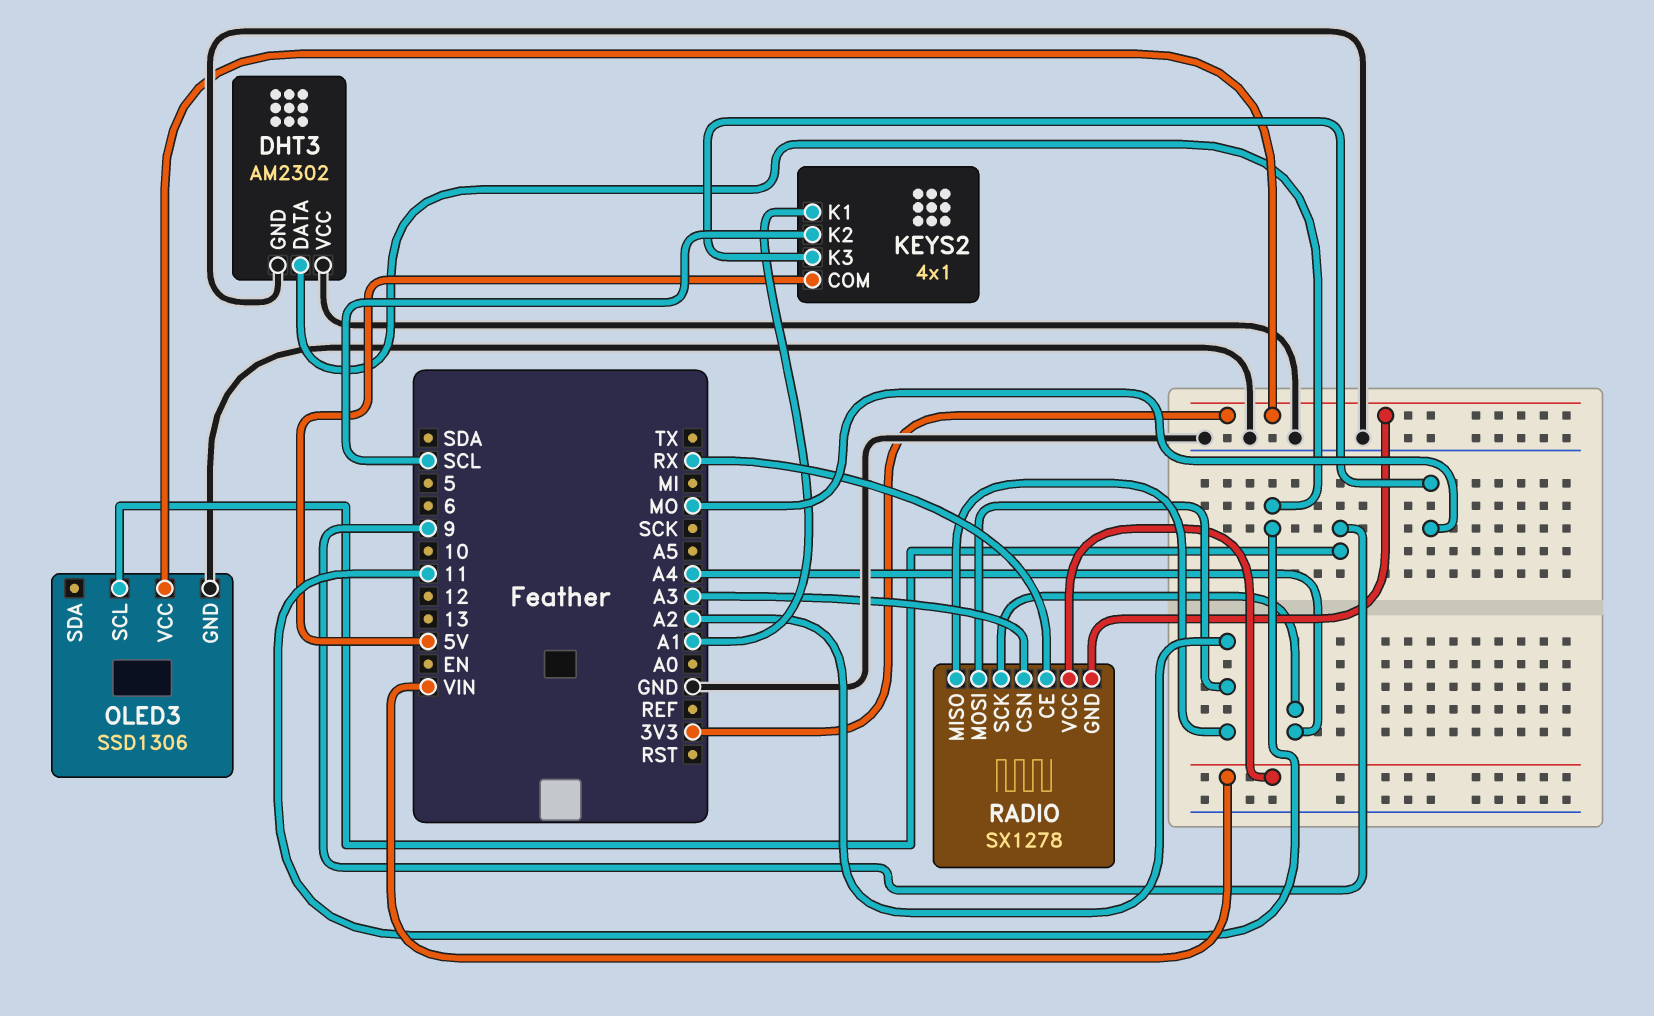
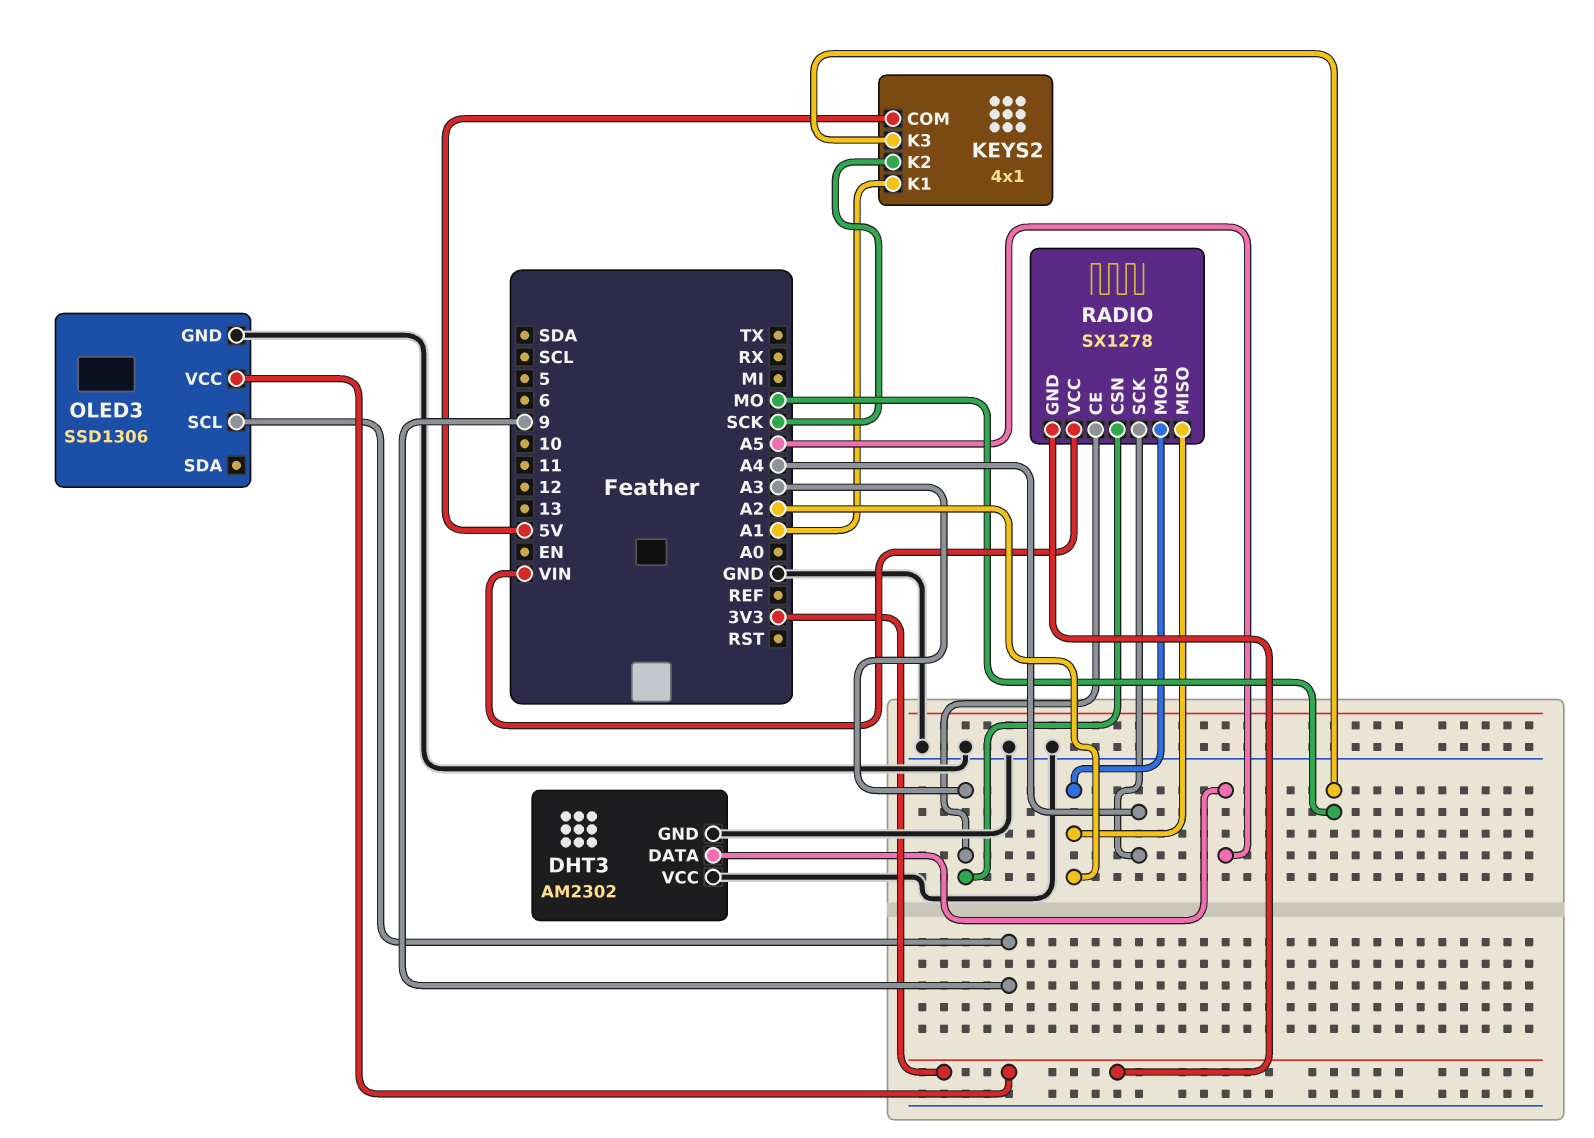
DHT3 pin DATA: 11 -> A5
KEYS2 pin K2: SCL -> SCK
RADIO pin CE: RX -> A3

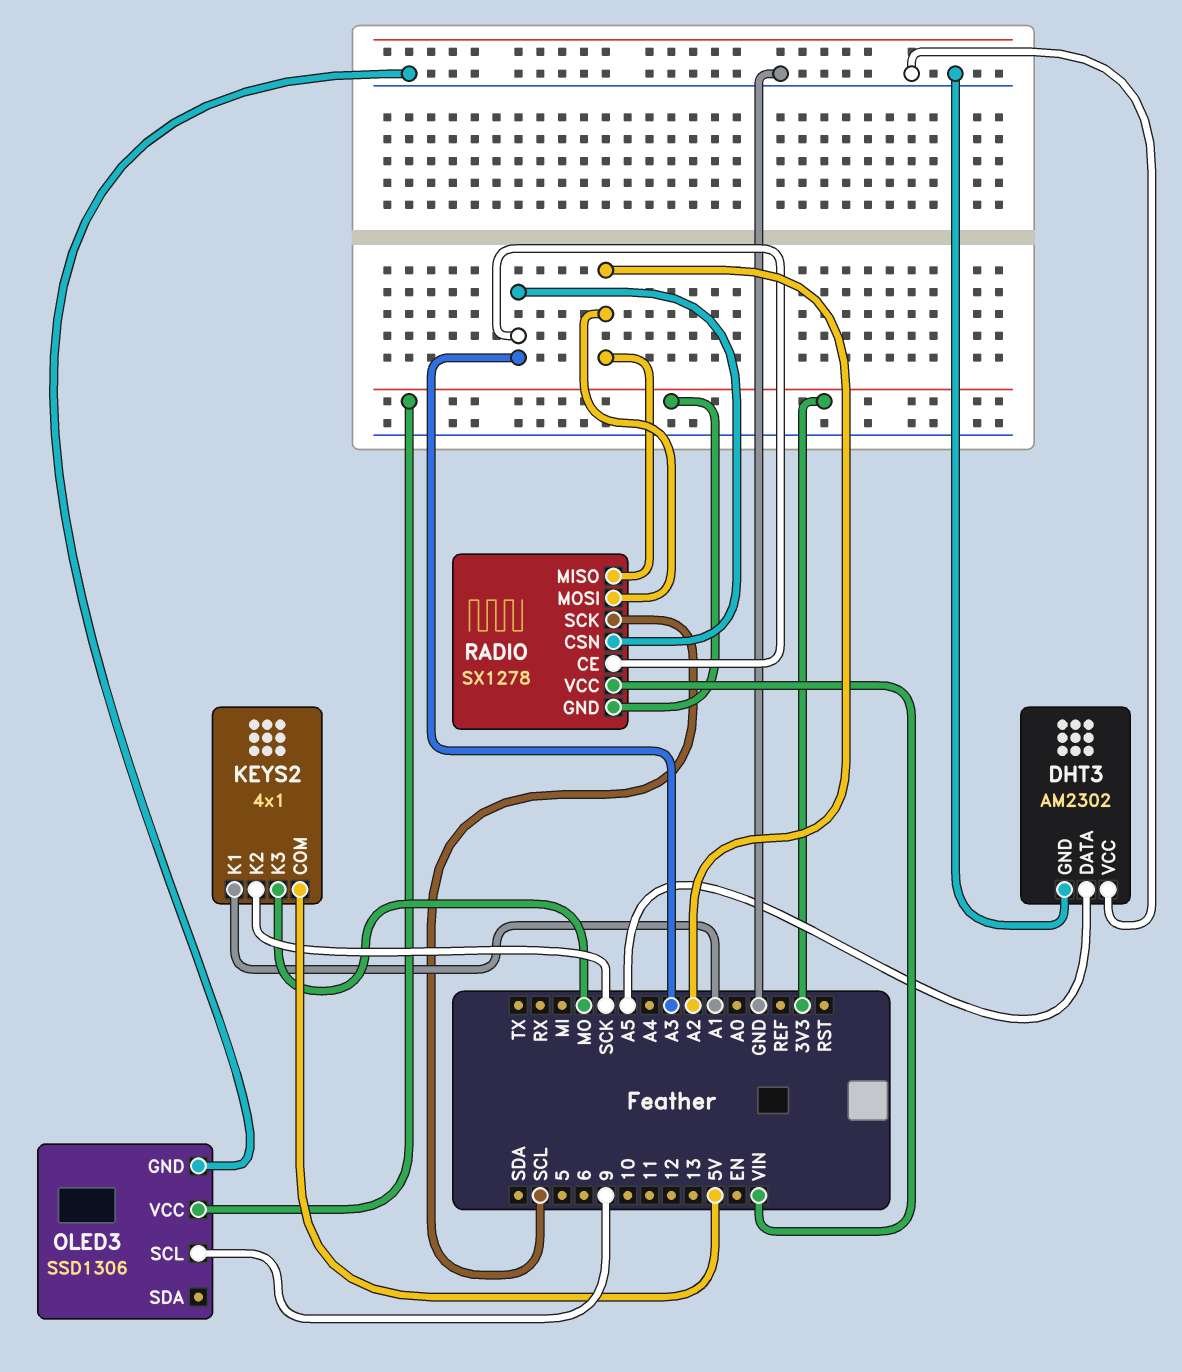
RADIO pin SCK: A4 -> SCL

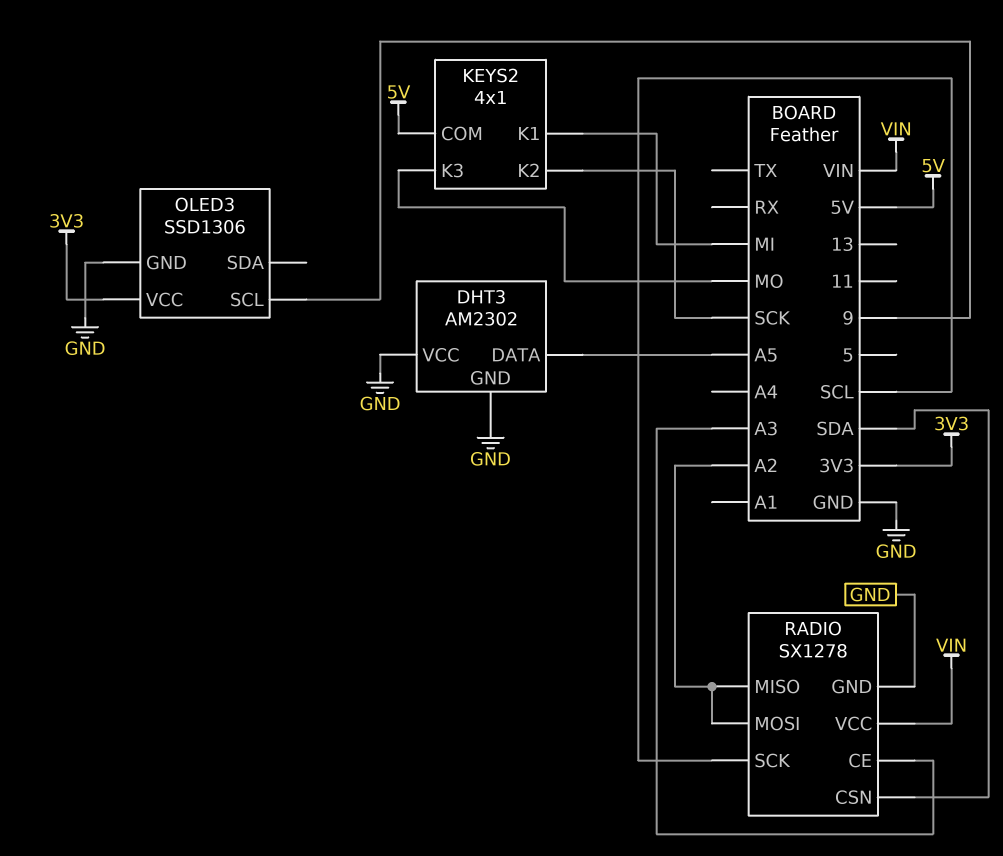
KEYS2 pin K1: A1 -> MI
RADIO pin CSN: A3 -> SDA
RADIO pin GND: 3V3 -> GND

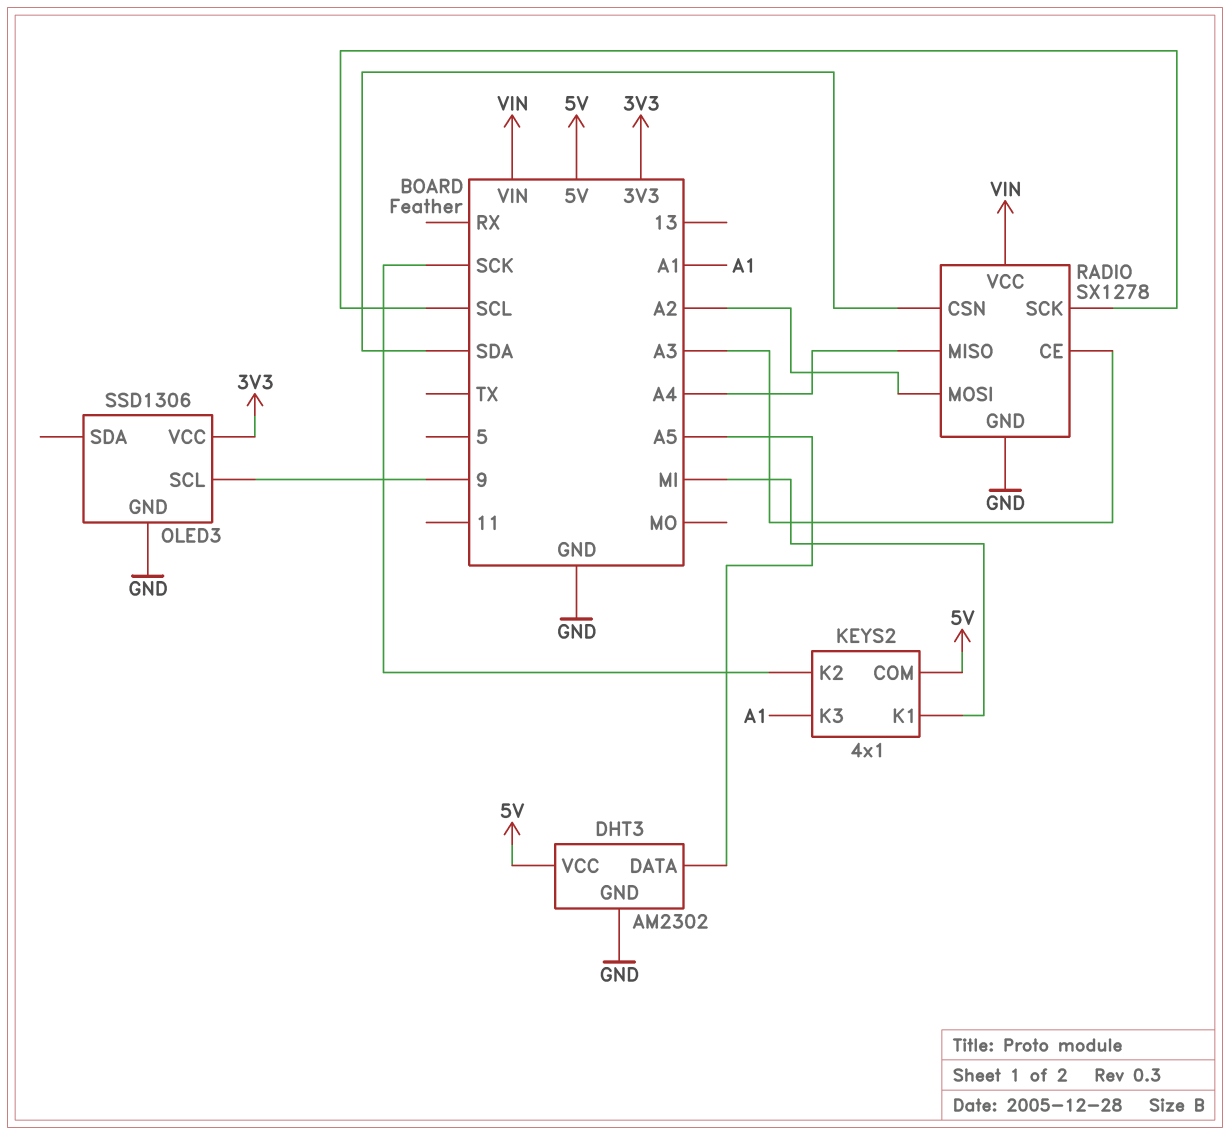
DHT3 pin VCC: GND -> 5V
KEYS2 pin K3: MO -> A1
RADIO pin MISO: A2 -> A4

